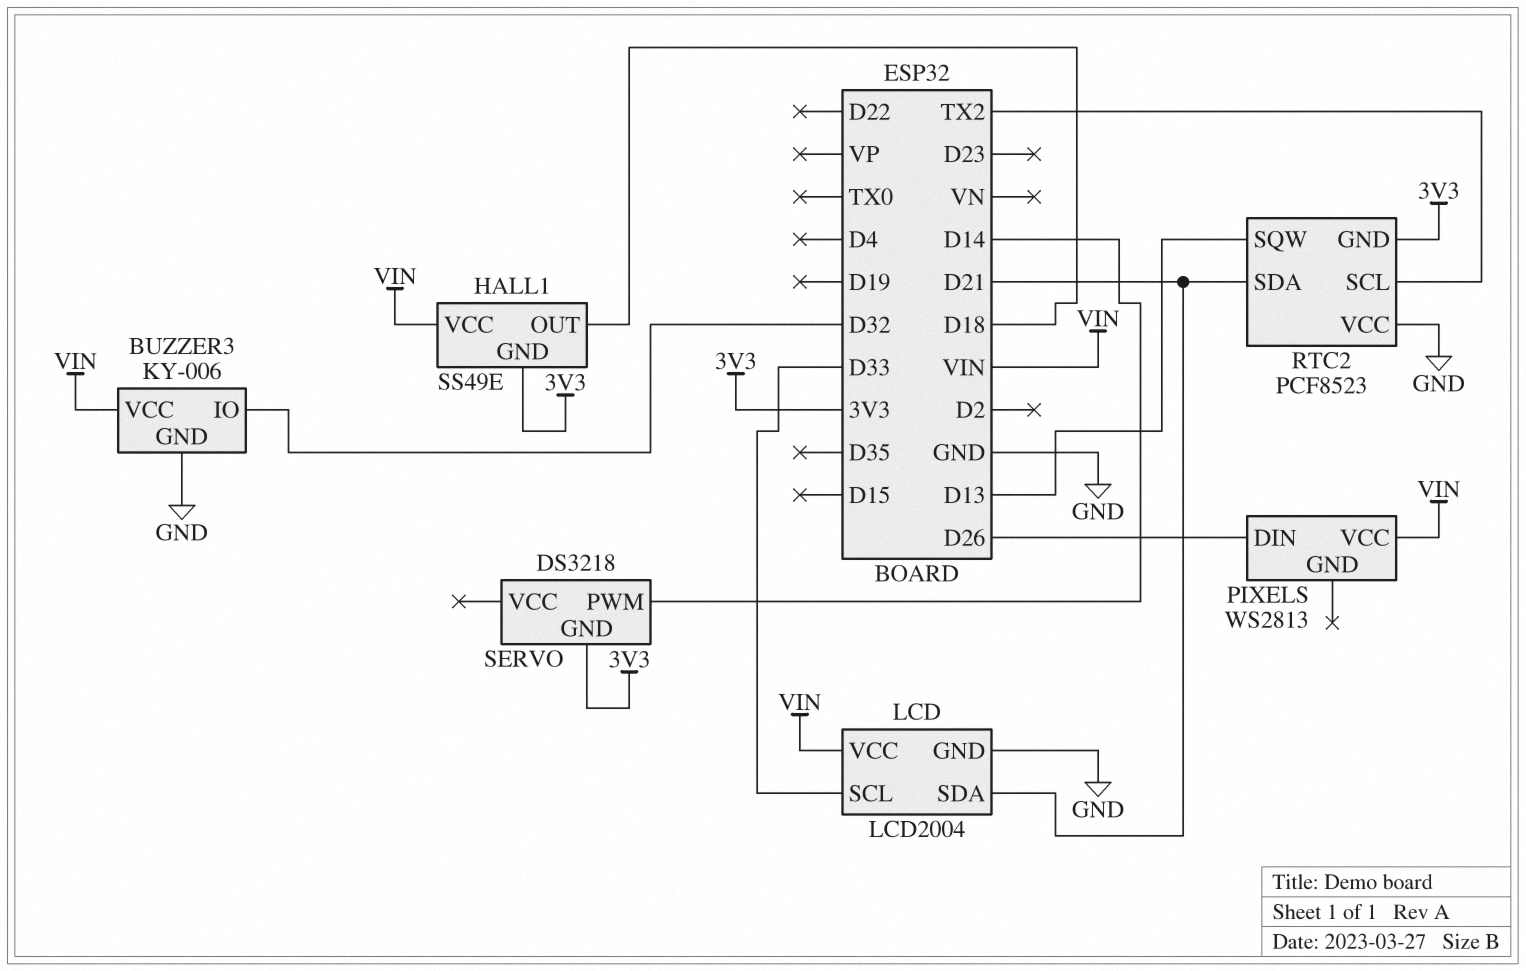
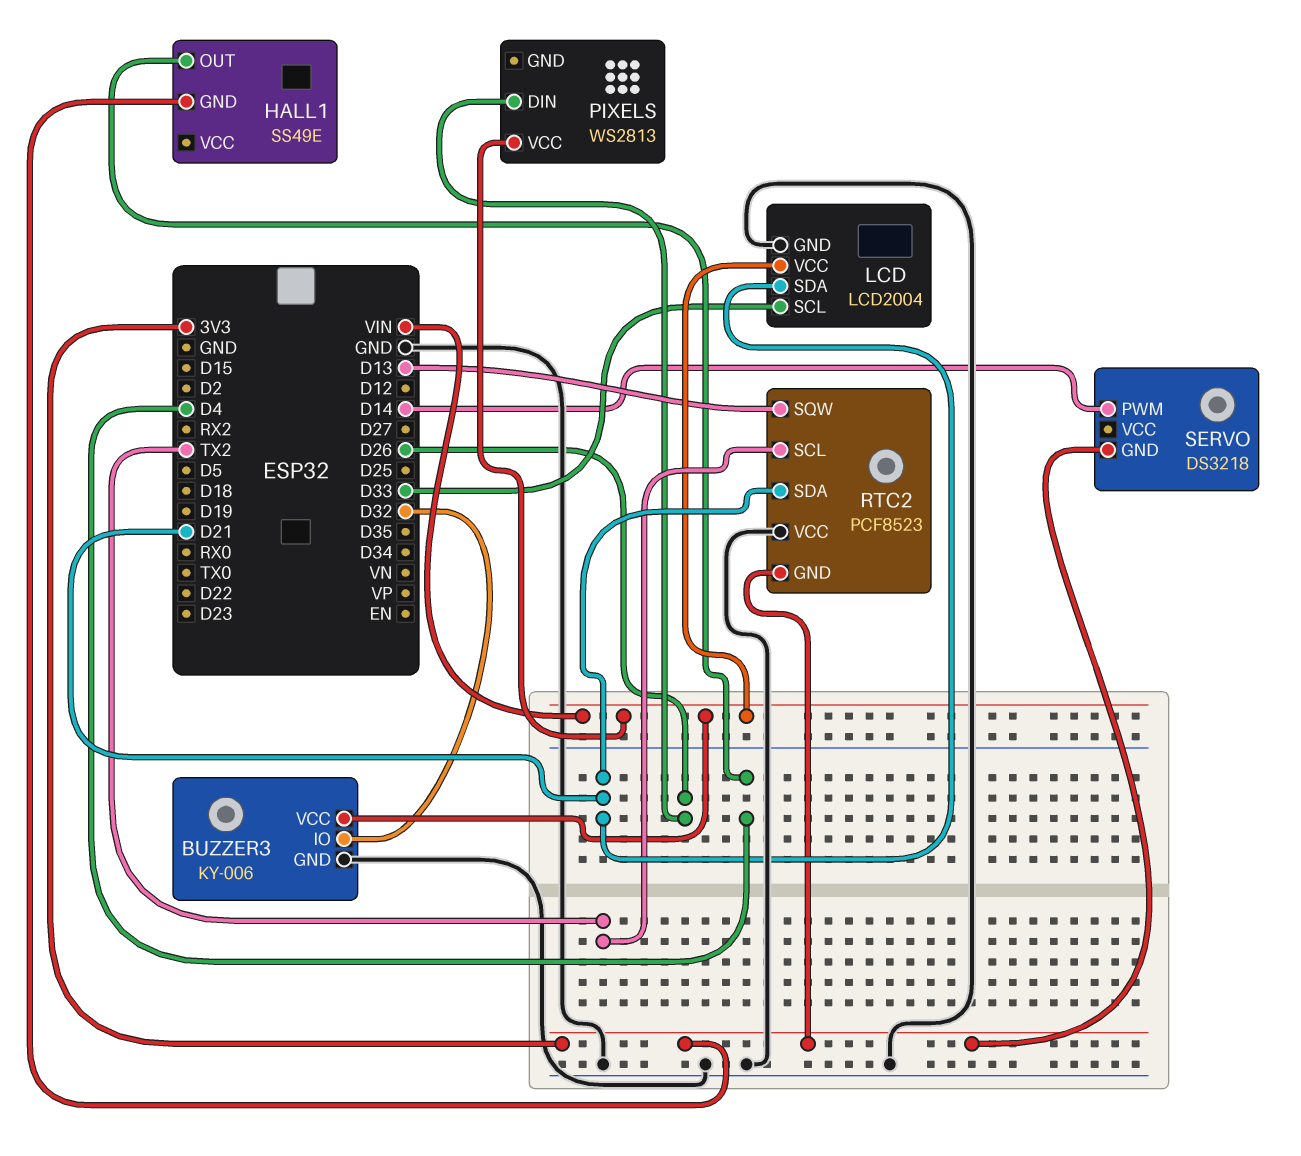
HALL1 pin OUT: D18 -> D4
HALL1 pin VCC: VIN -> none

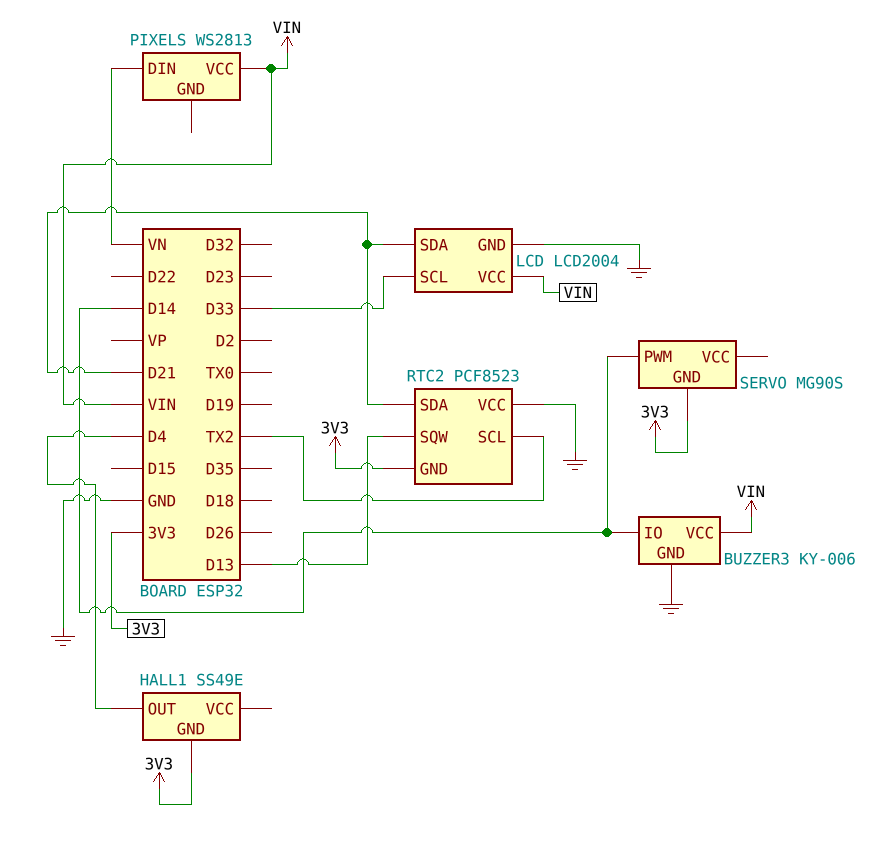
BUZZER3 pin IO: D32 -> D14
PIXELS pin DIN: D26 -> VN
SERVO: DS3218 -> MG90S

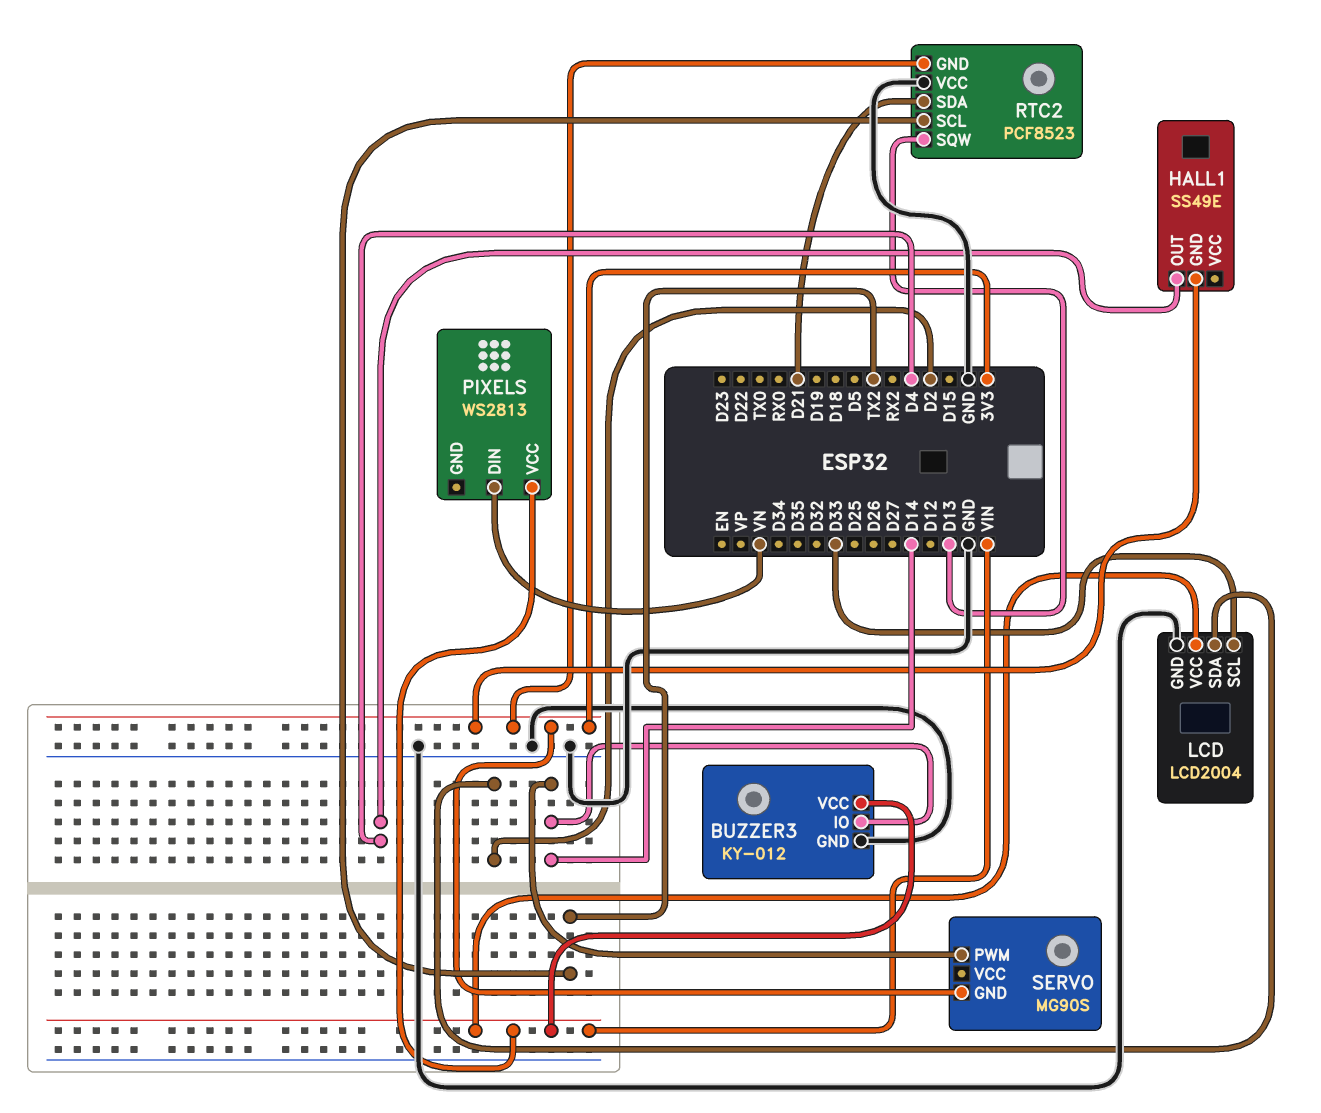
BUZZER3: KY-006 -> KY-012
LCD pin SDA: D21 -> D2

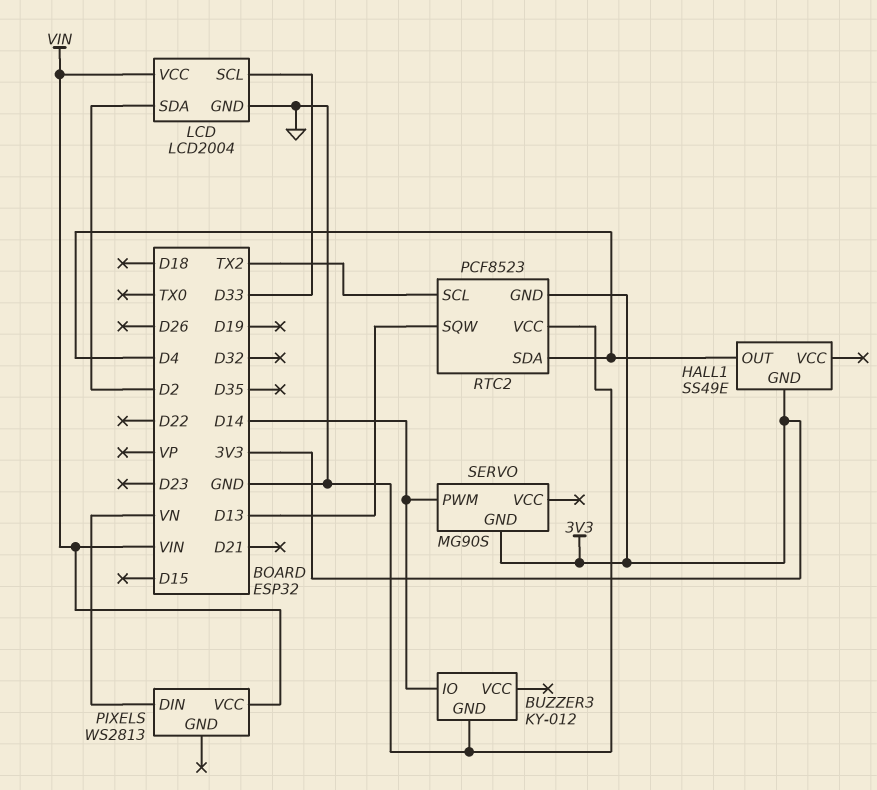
BUZZER3 pin VCC: VIN -> none
RTC2 pin SDA: D21 -> D4

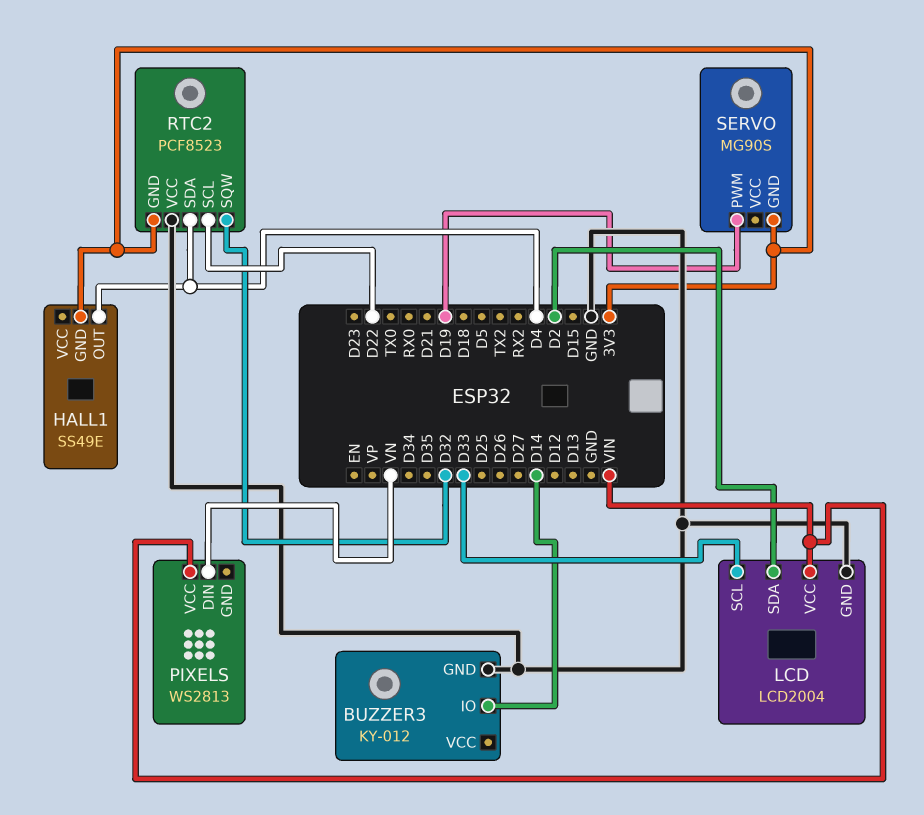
RTC2 pin SCL: TX2 -> D22
RTC2 pin SQW: D13 -> D32
SERVO pin PWM: D14 -> D19

